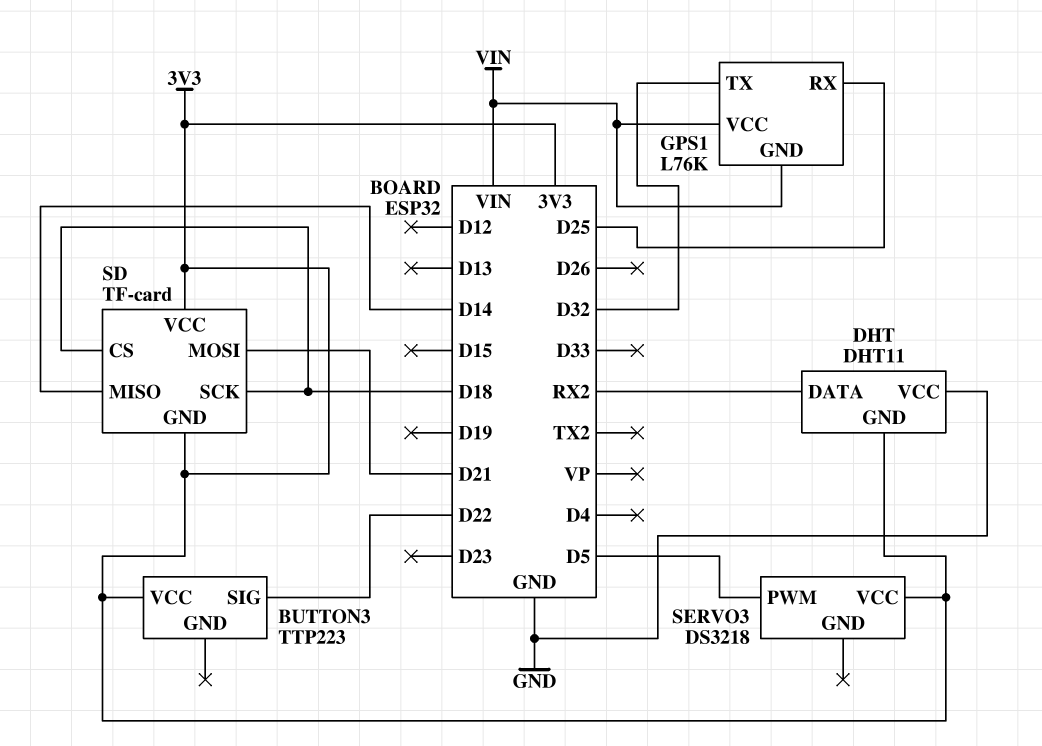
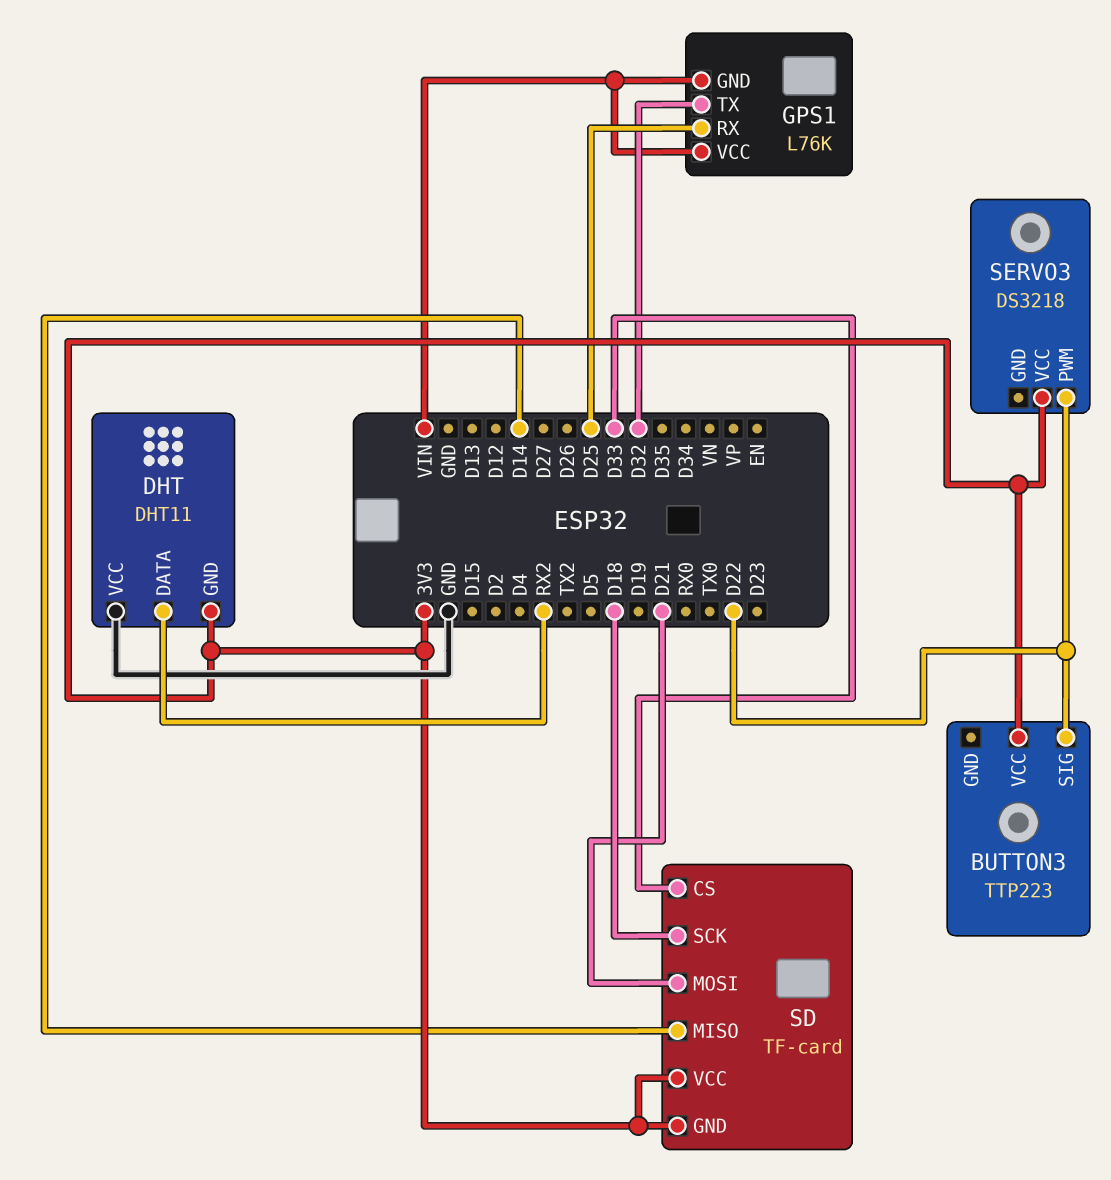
SD pin CS: D18 -> D33
SERVO3 pin PWM: D5 -> D22

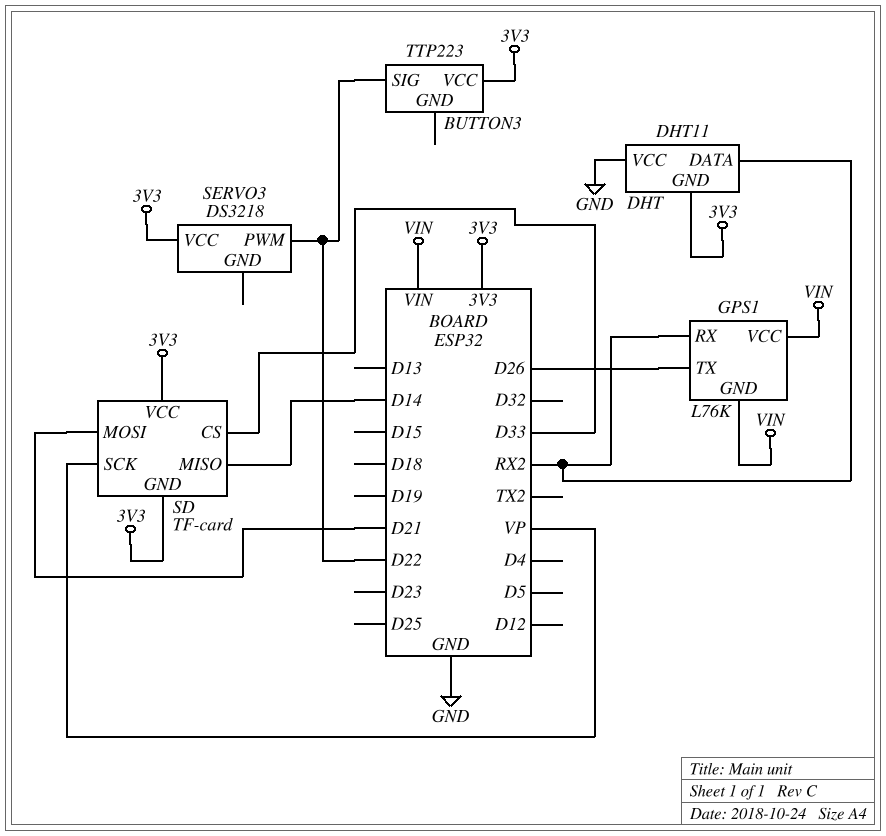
GPS1 pin RX: D25 -> RX2
GPS1 pin TX: D32 -> D26
SD pin SCK: D18 -> VP

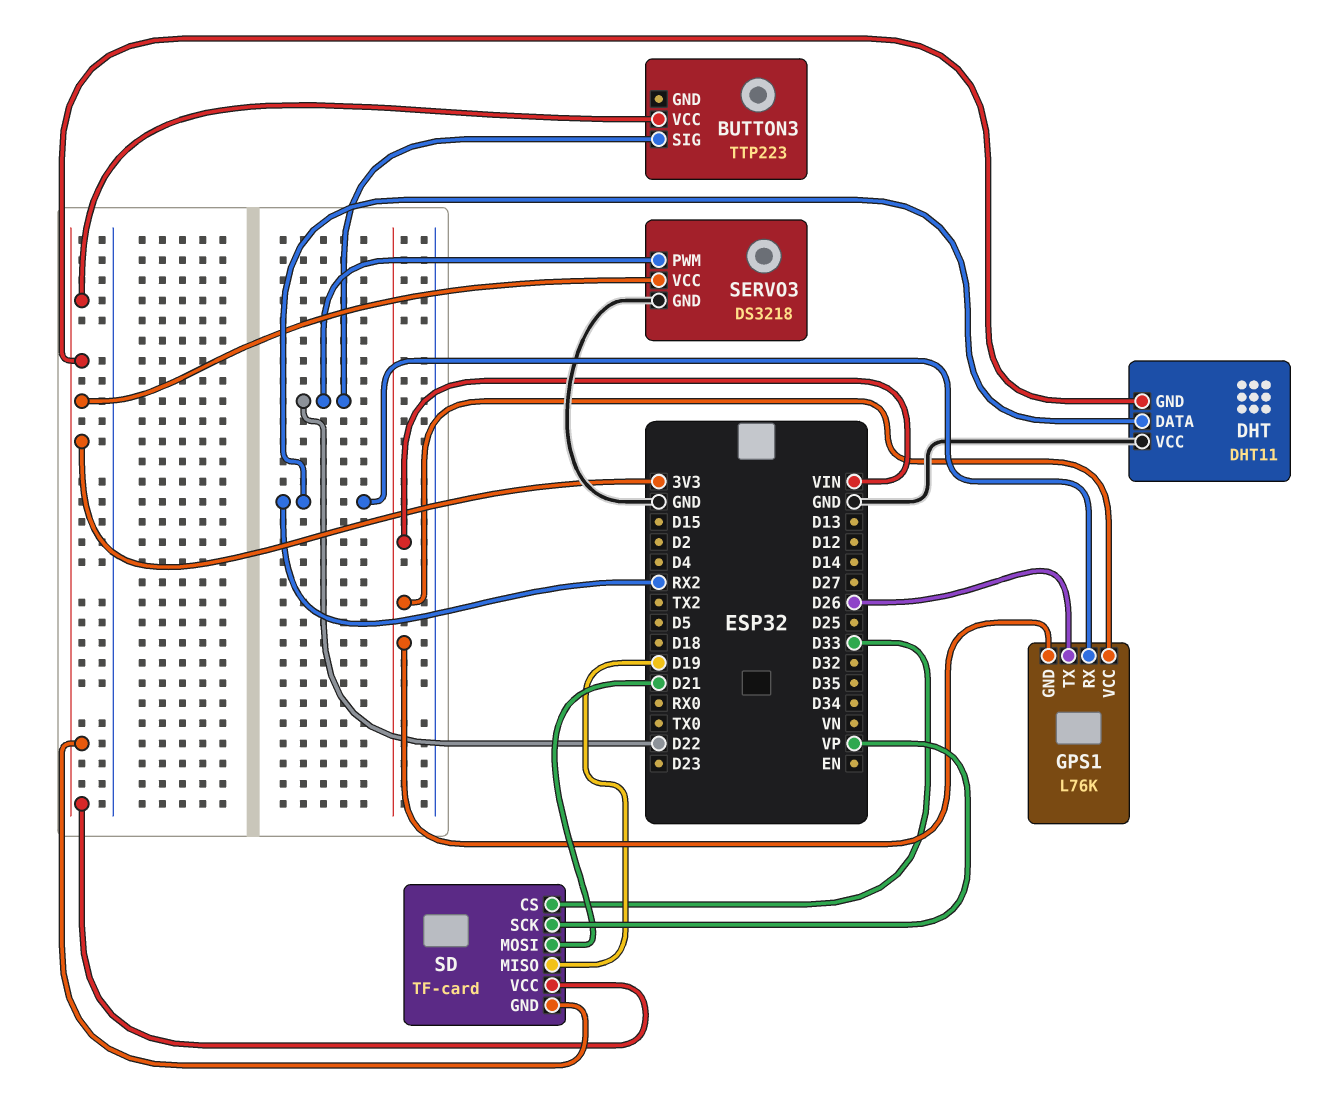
SD pin MISO: D14 -> D19
SERVO3 pin GND: none -> GND

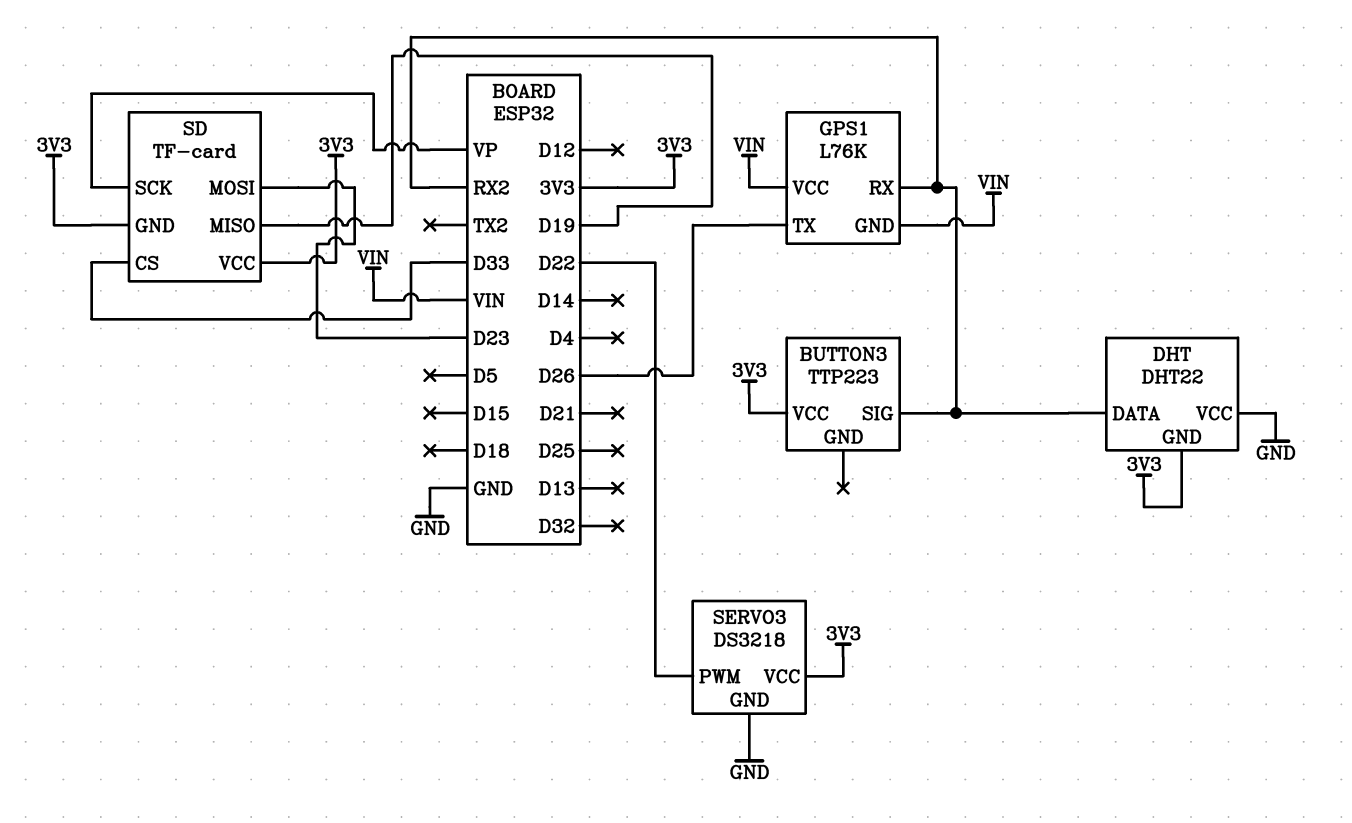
BUTTON3 pin SIG: D22 -> RX2
DHT: DHT11 -> DHT22
SD pin MOSI: D21 -> D23

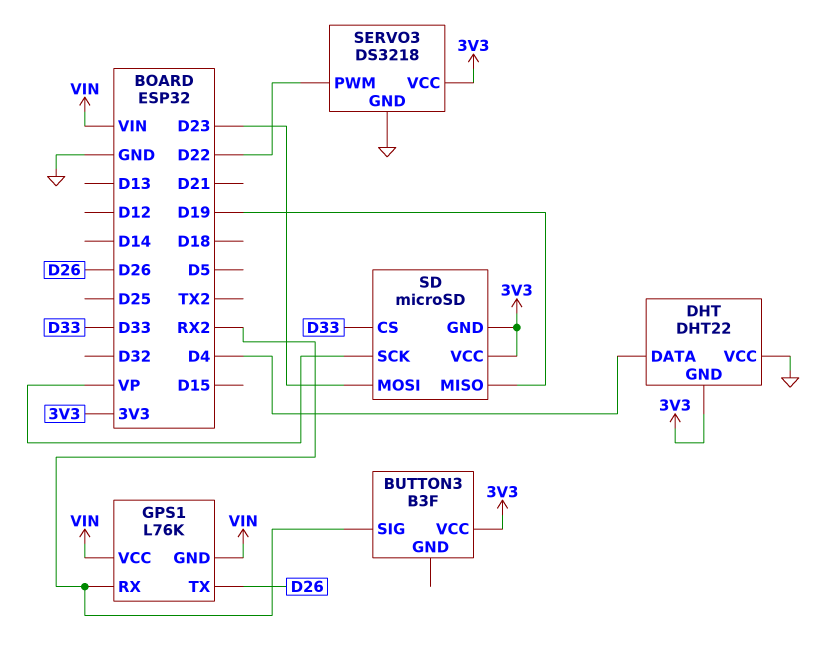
BUTTON3: TTP223 -> B3F
DHT pin DATA: RX2 -> D4
SD: TF-card -> microSD

